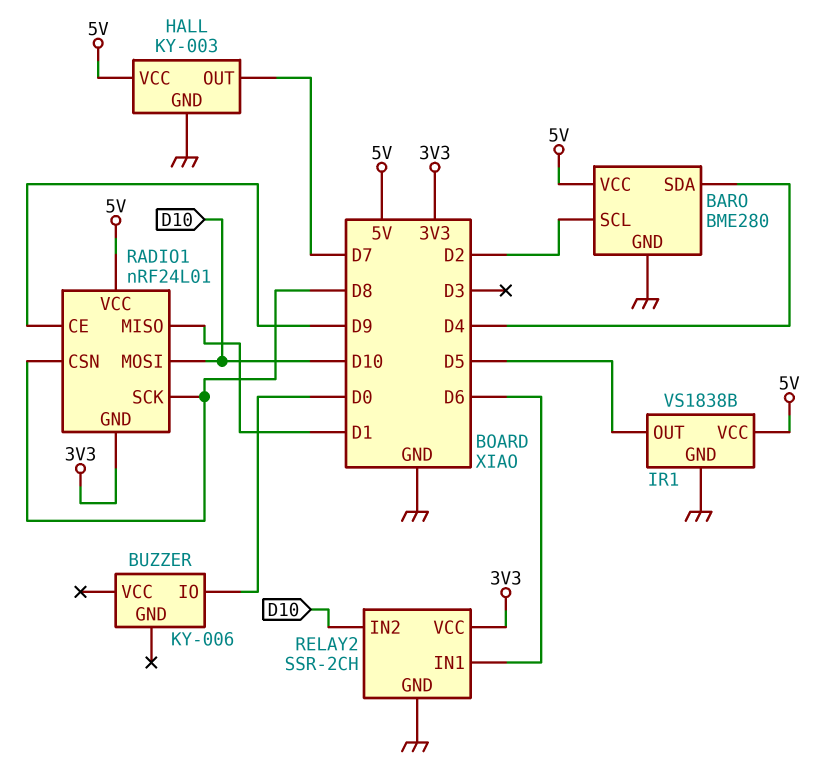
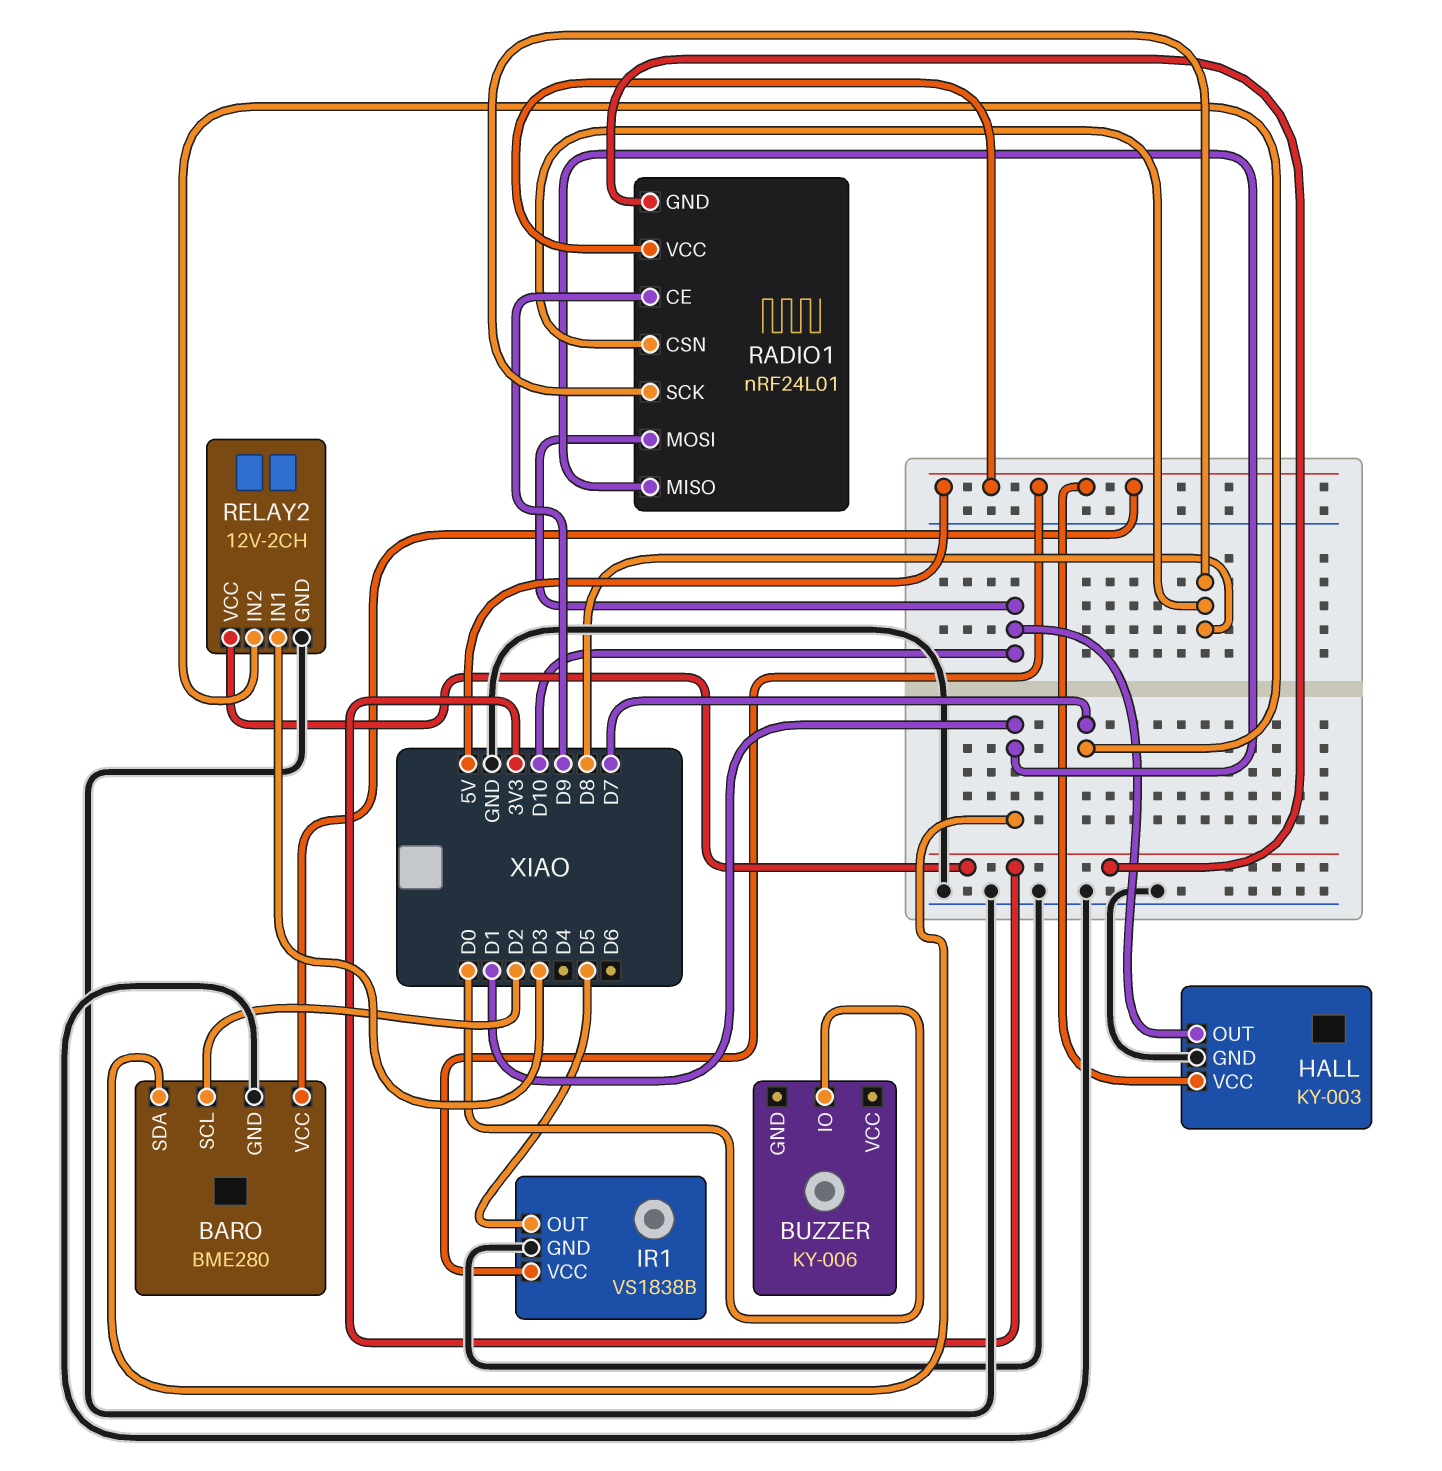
BARO pin SDA: D4 -> D1
HALL pin OUT: D7 -> D10
RELAY2: SSR-2CH -> 12V-2CH
RELAY2 pin IN1: D6 -> D3
RELAY2 pin IN2: D10 -> D7

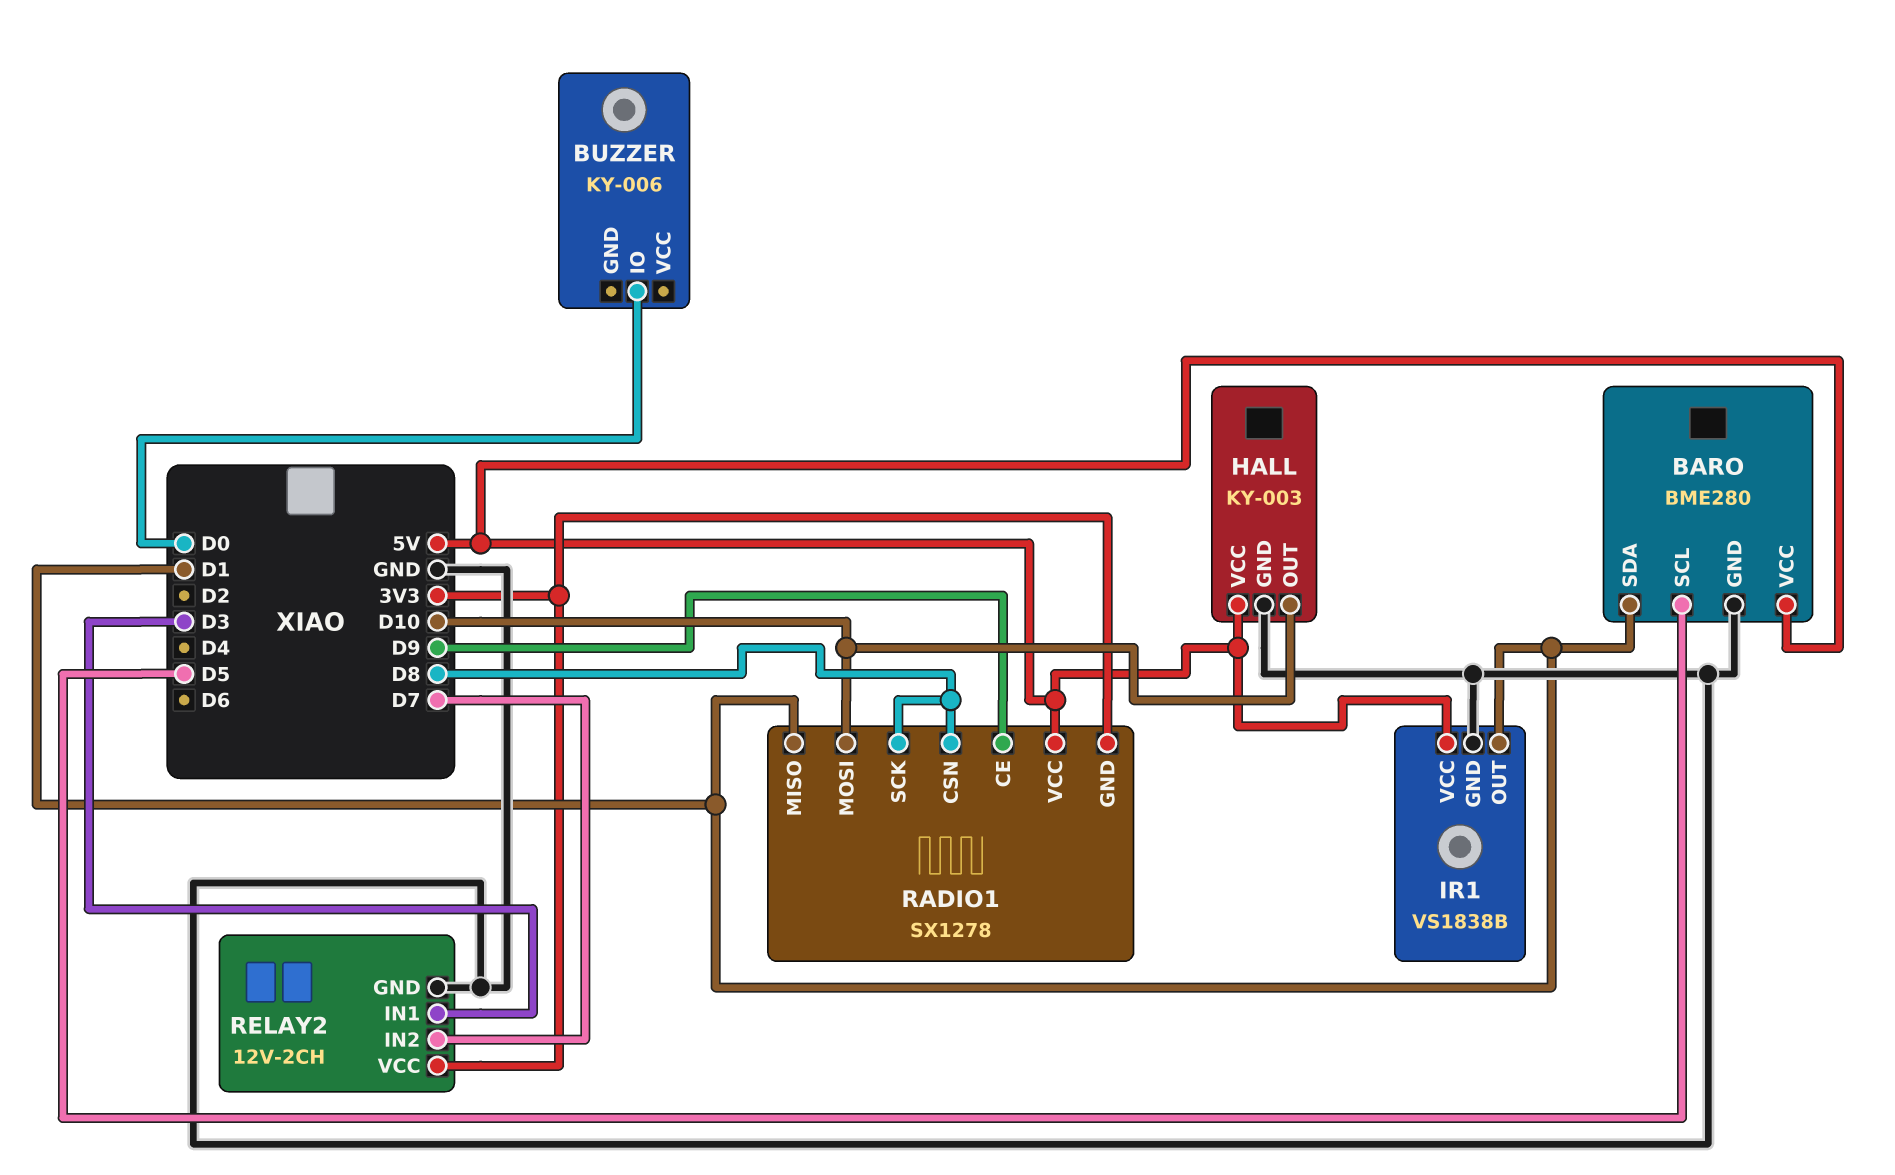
BARO pin SCL: D2 -> D5
IR1 pin OUT: D5 -> D1
RADIO1: nRF24L01 -> SX1278

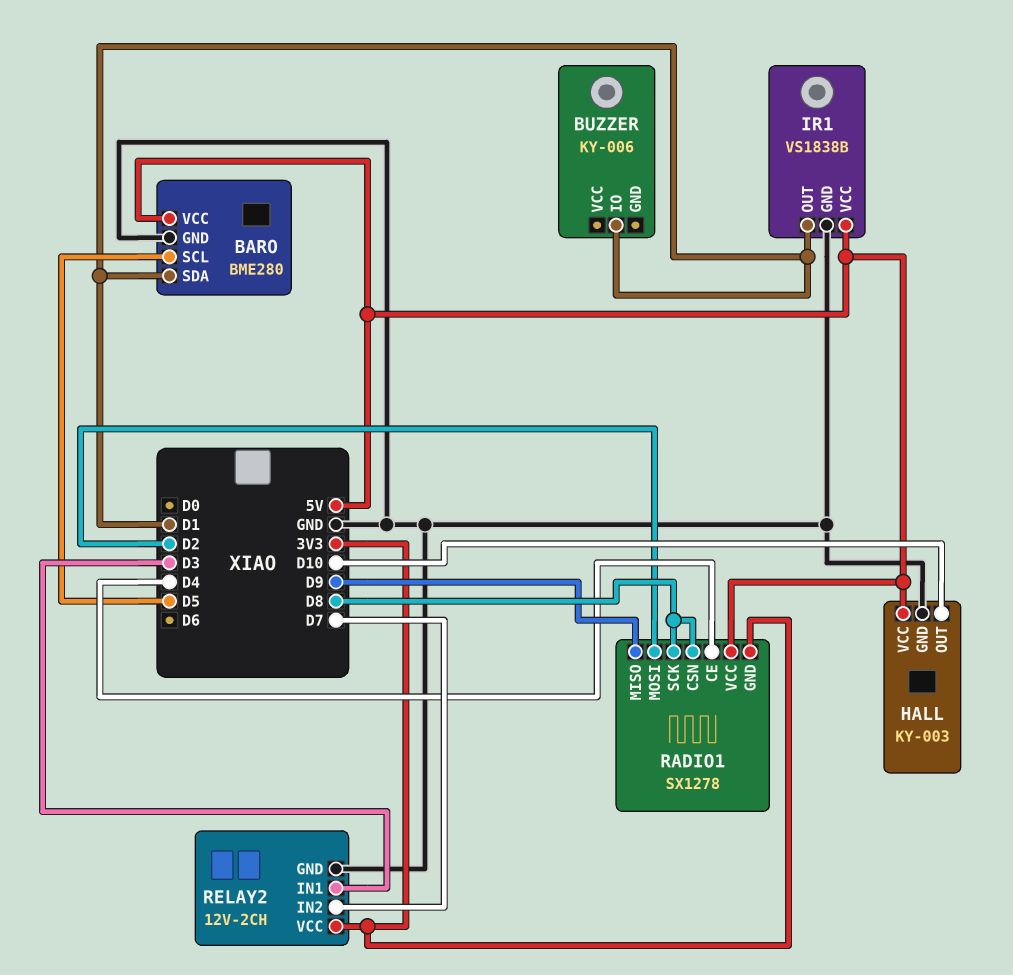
BUZZER pin IO: D0 -> D1
RADIO1 pin CE: D9 -> D4
RADIO1 pin MISO: D1 -> D9
RADIO1 pin MOSI: D10 -> D2

